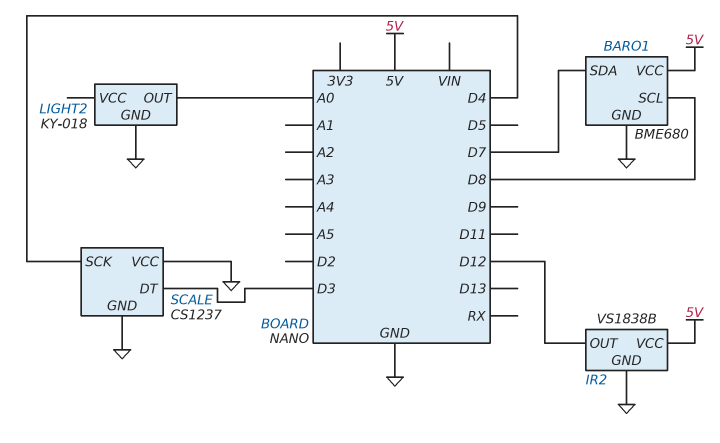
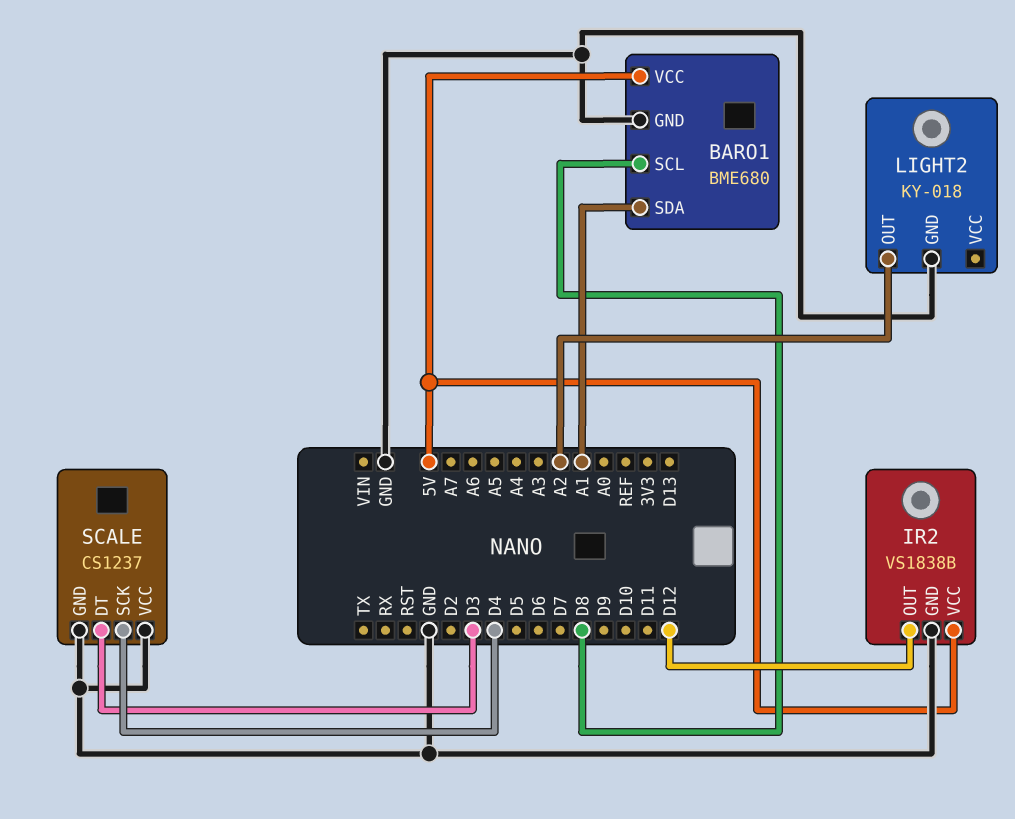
BARO1 pin SDA: D7 -> A1
LIGHT2 pin OUT: A0 -> A2

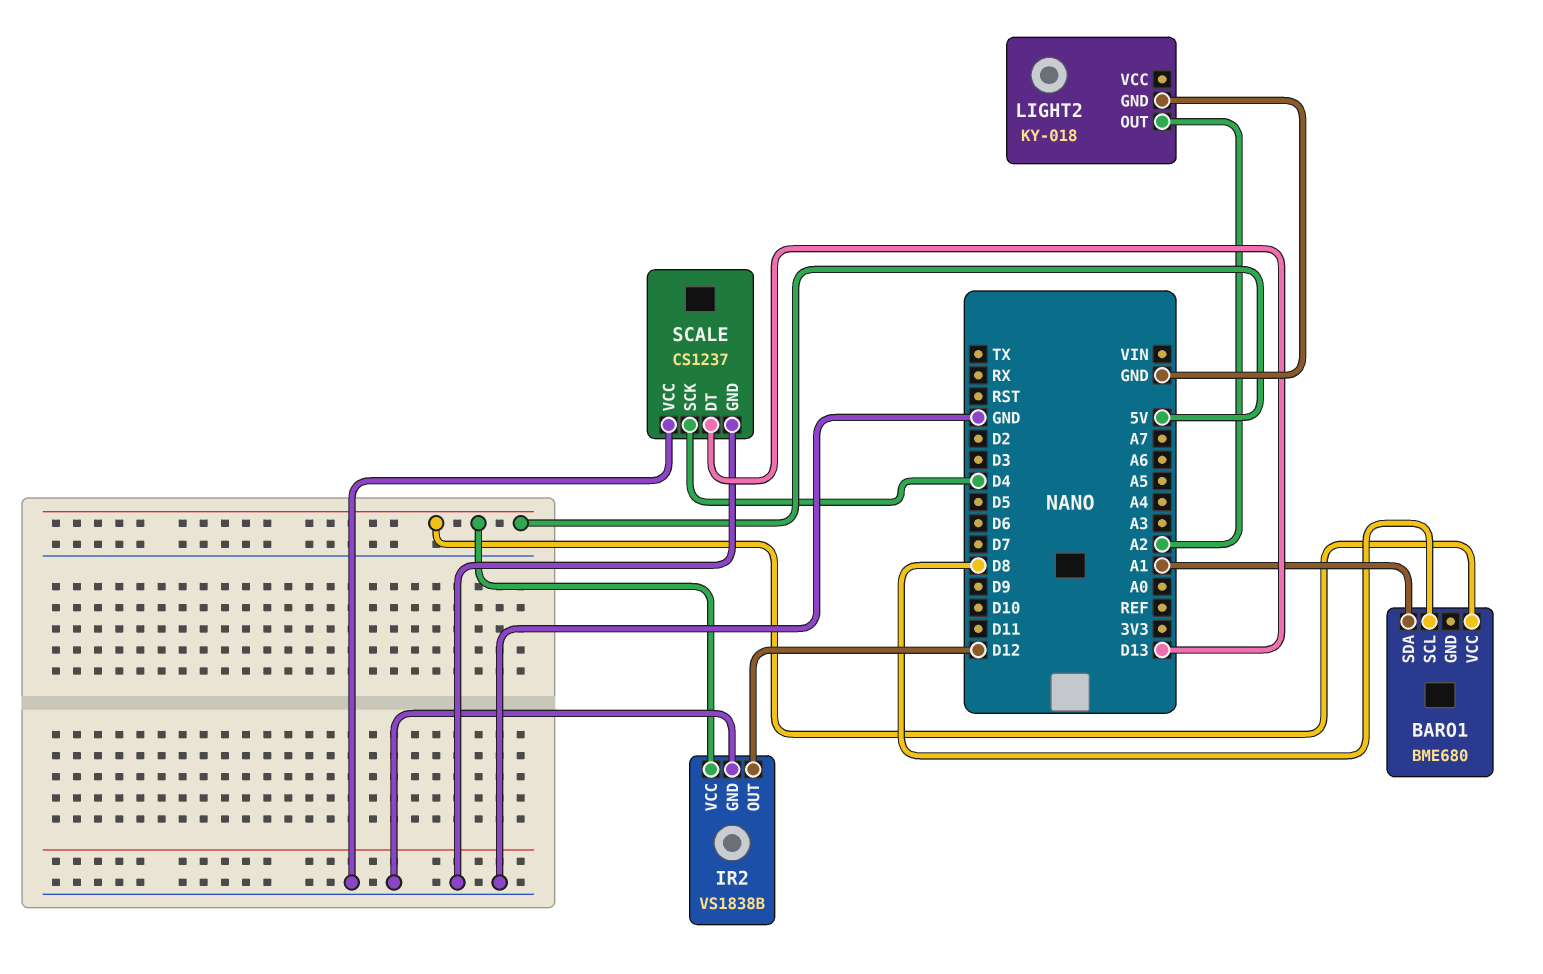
BARO1 pin GND: GND -> none
SCALE pin DT: D3 -> D13

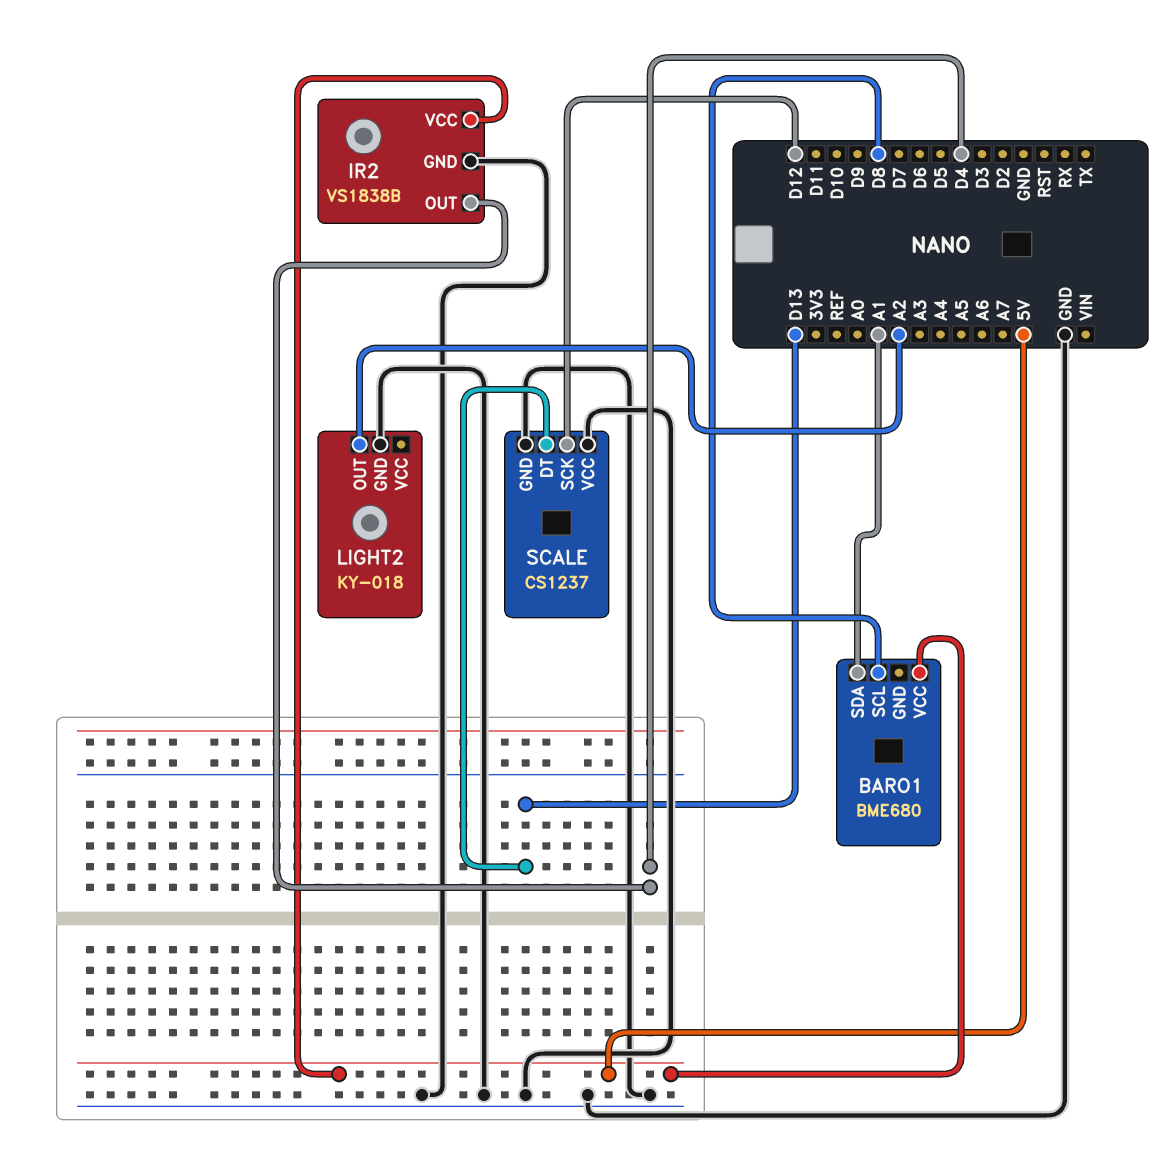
IR2 pin OUT: D12 -> D4
SCALE pin SCK: D4 -> D12

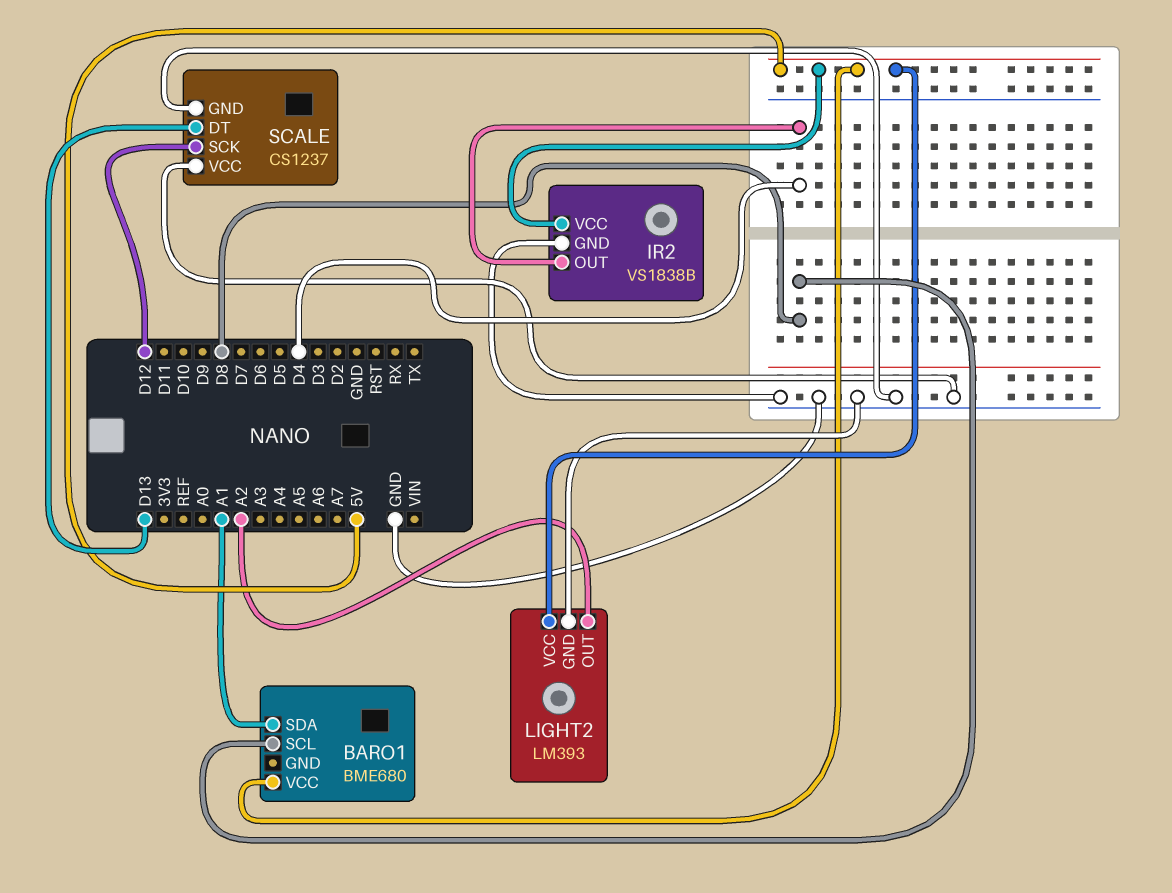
LIGHT2: KY-018 -> LM393
LIGHT2 pin VCC: none -> 5V

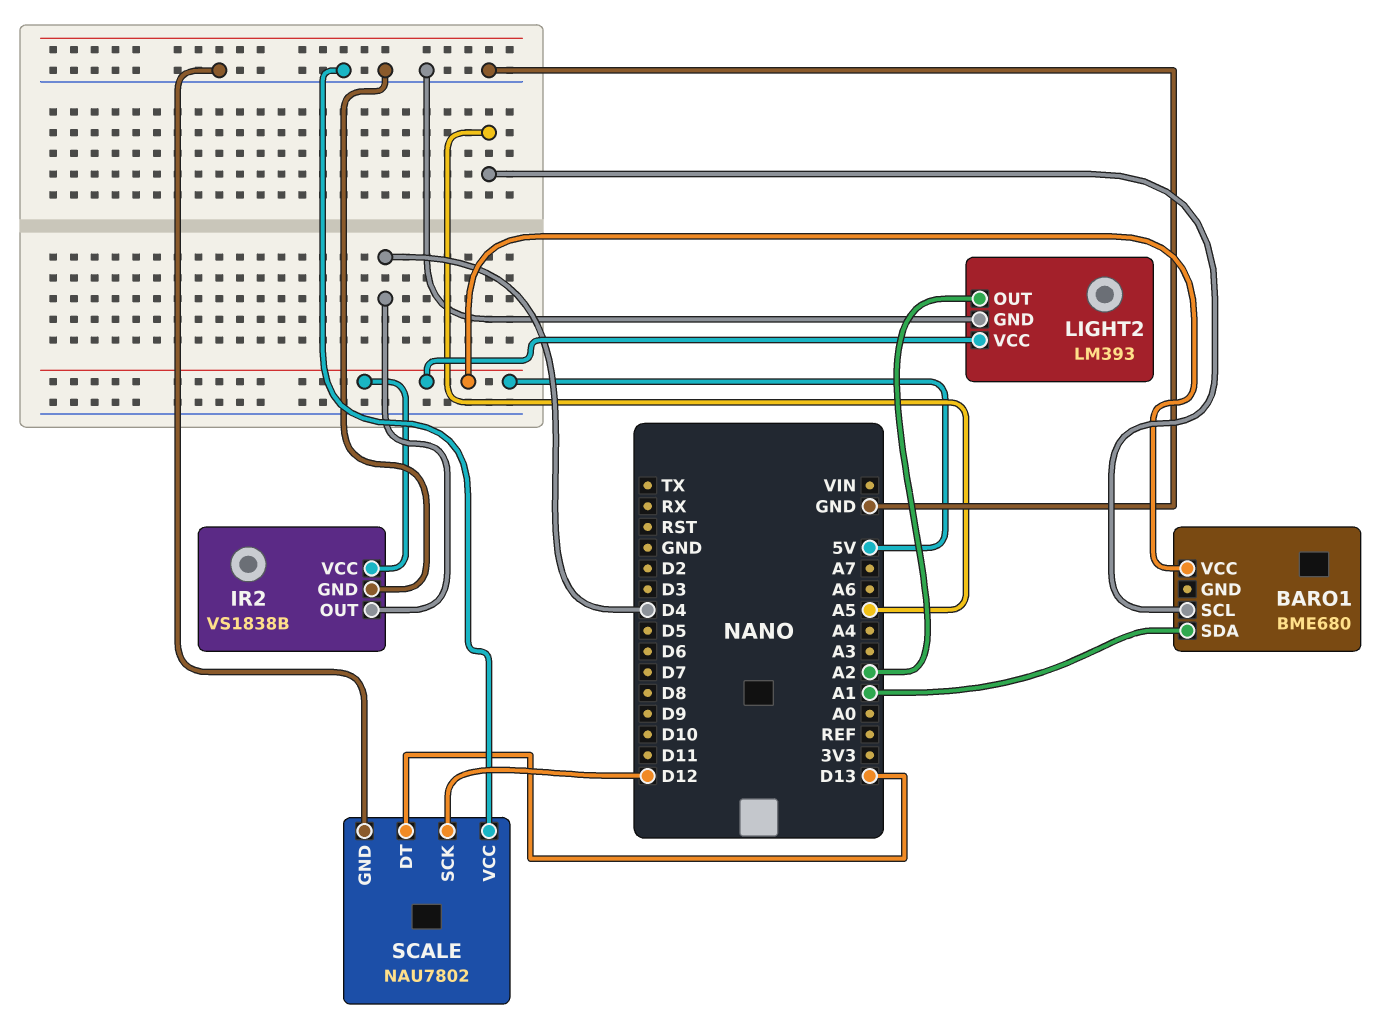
BARO1 pin SCL: D8 -> A5
SCALE: CS1237 -> NAU7802

